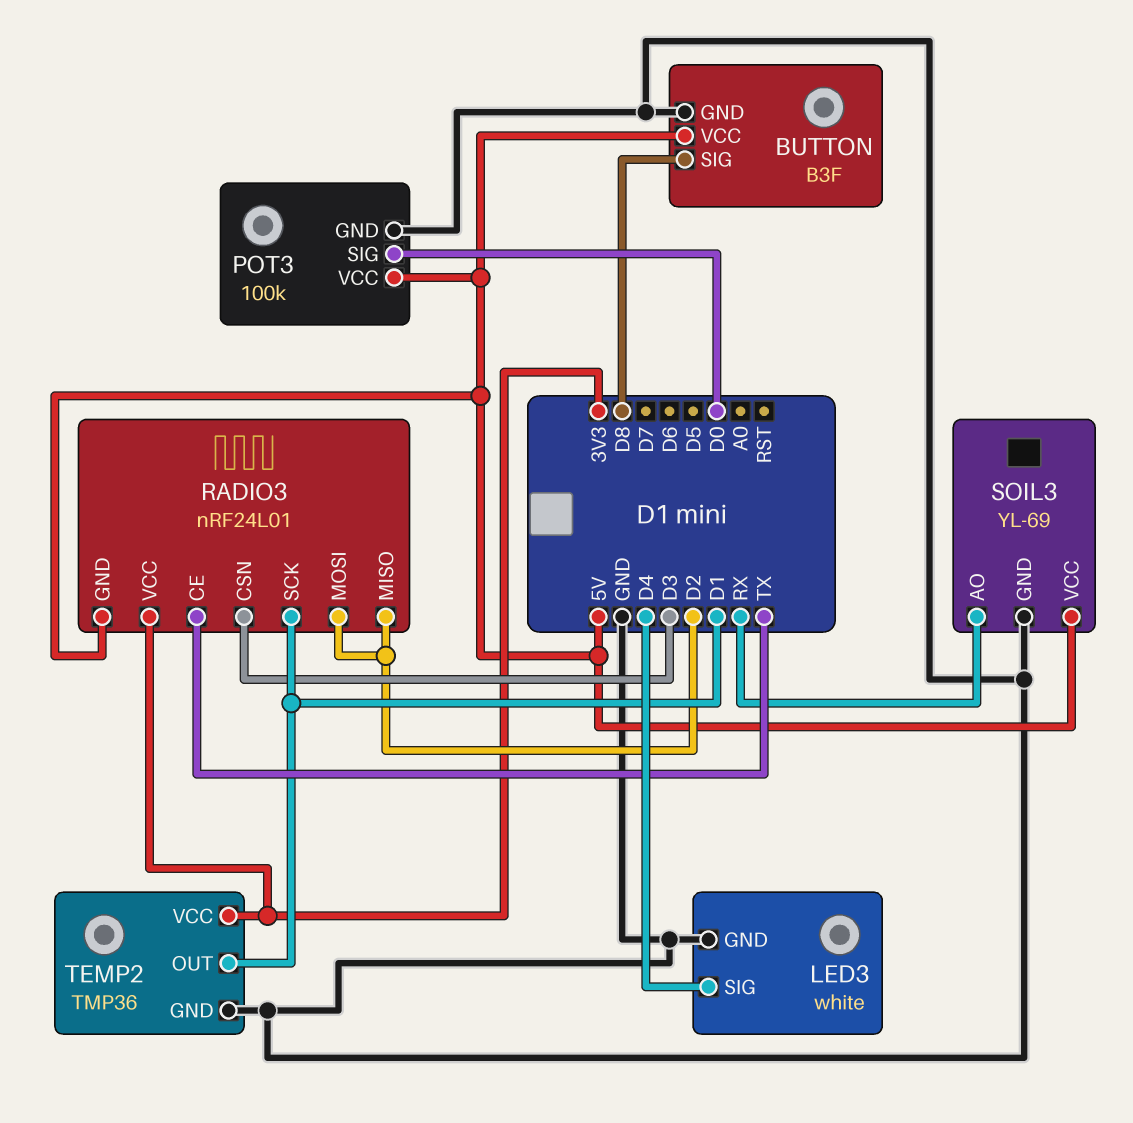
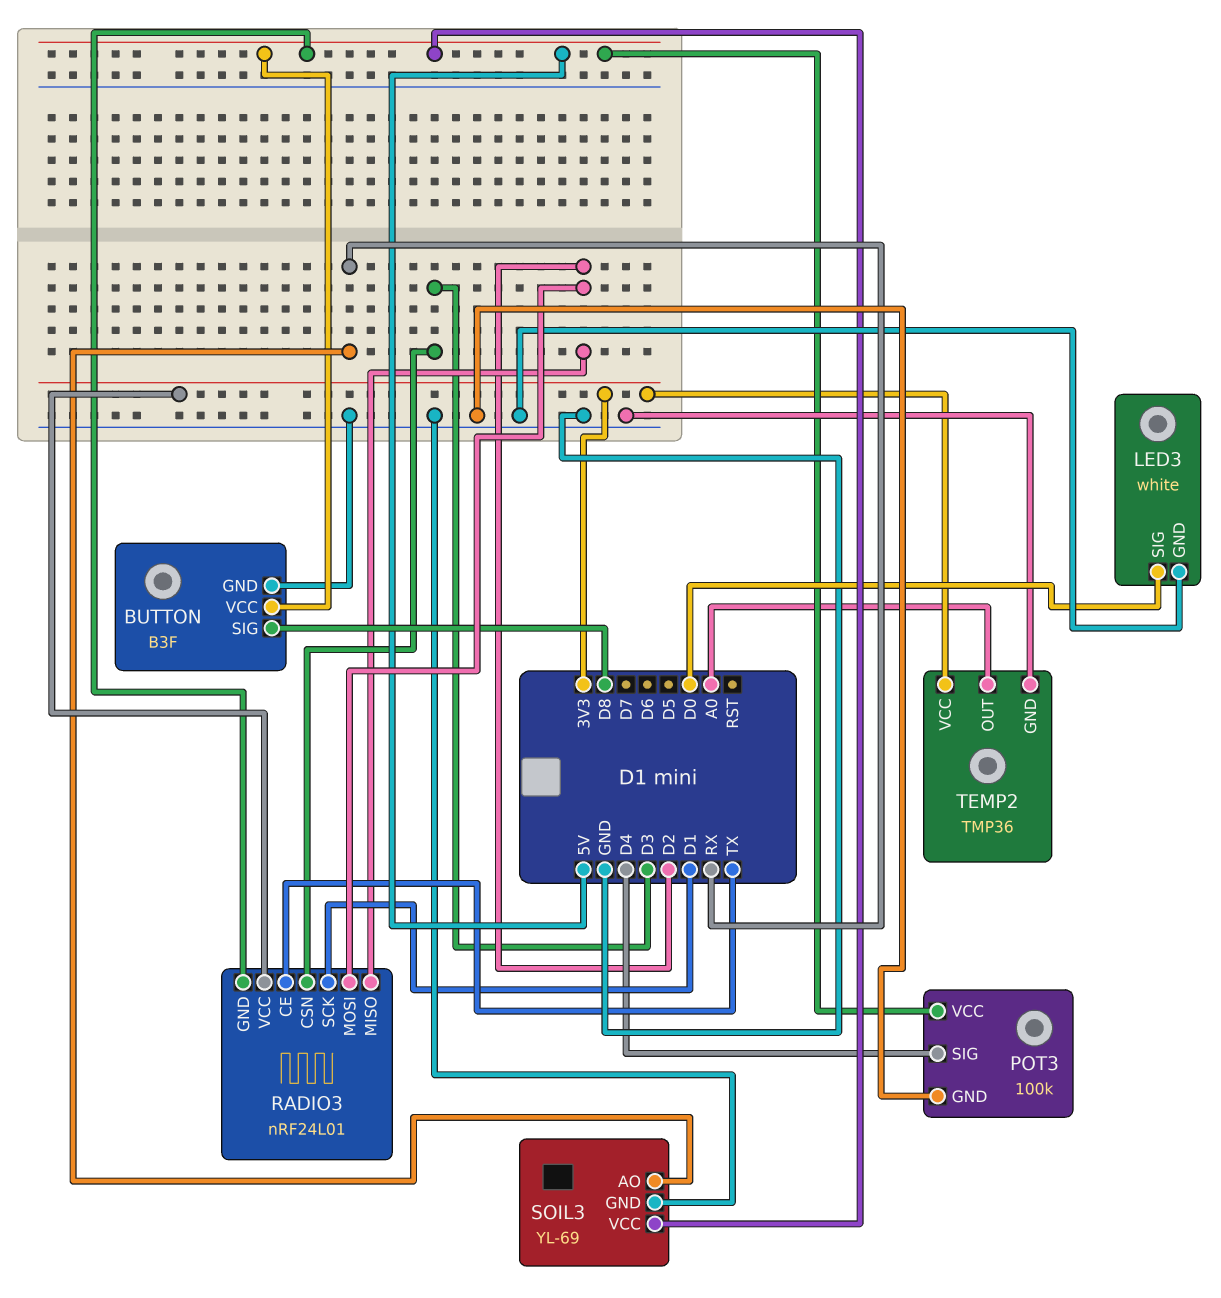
LED3 pin SIG: D4 -> D0
POT3 pin SIG: D0 -> D4
TEMP2 pin OUT: D1 -> A0

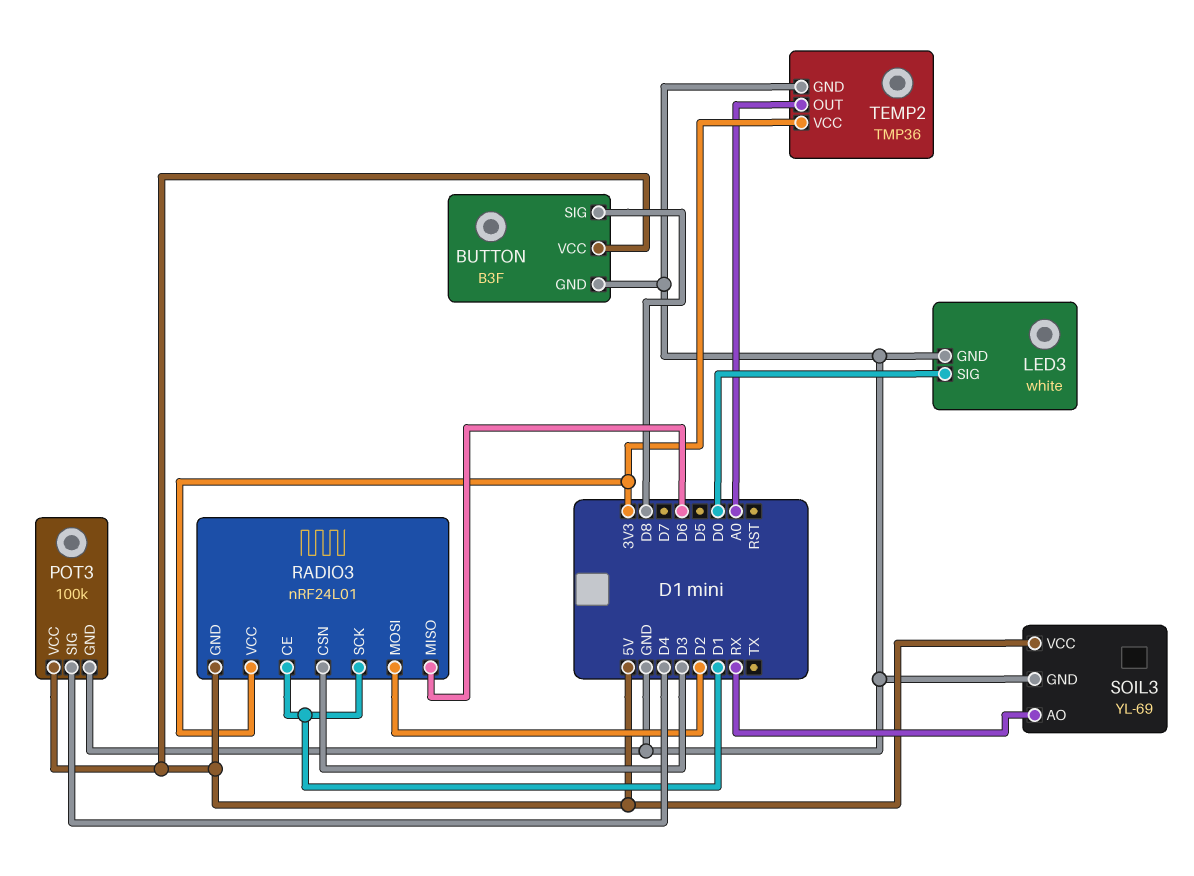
RADIO3 pin CE: TX -> D1
RADIO3 pin MISO: D2 -> D6

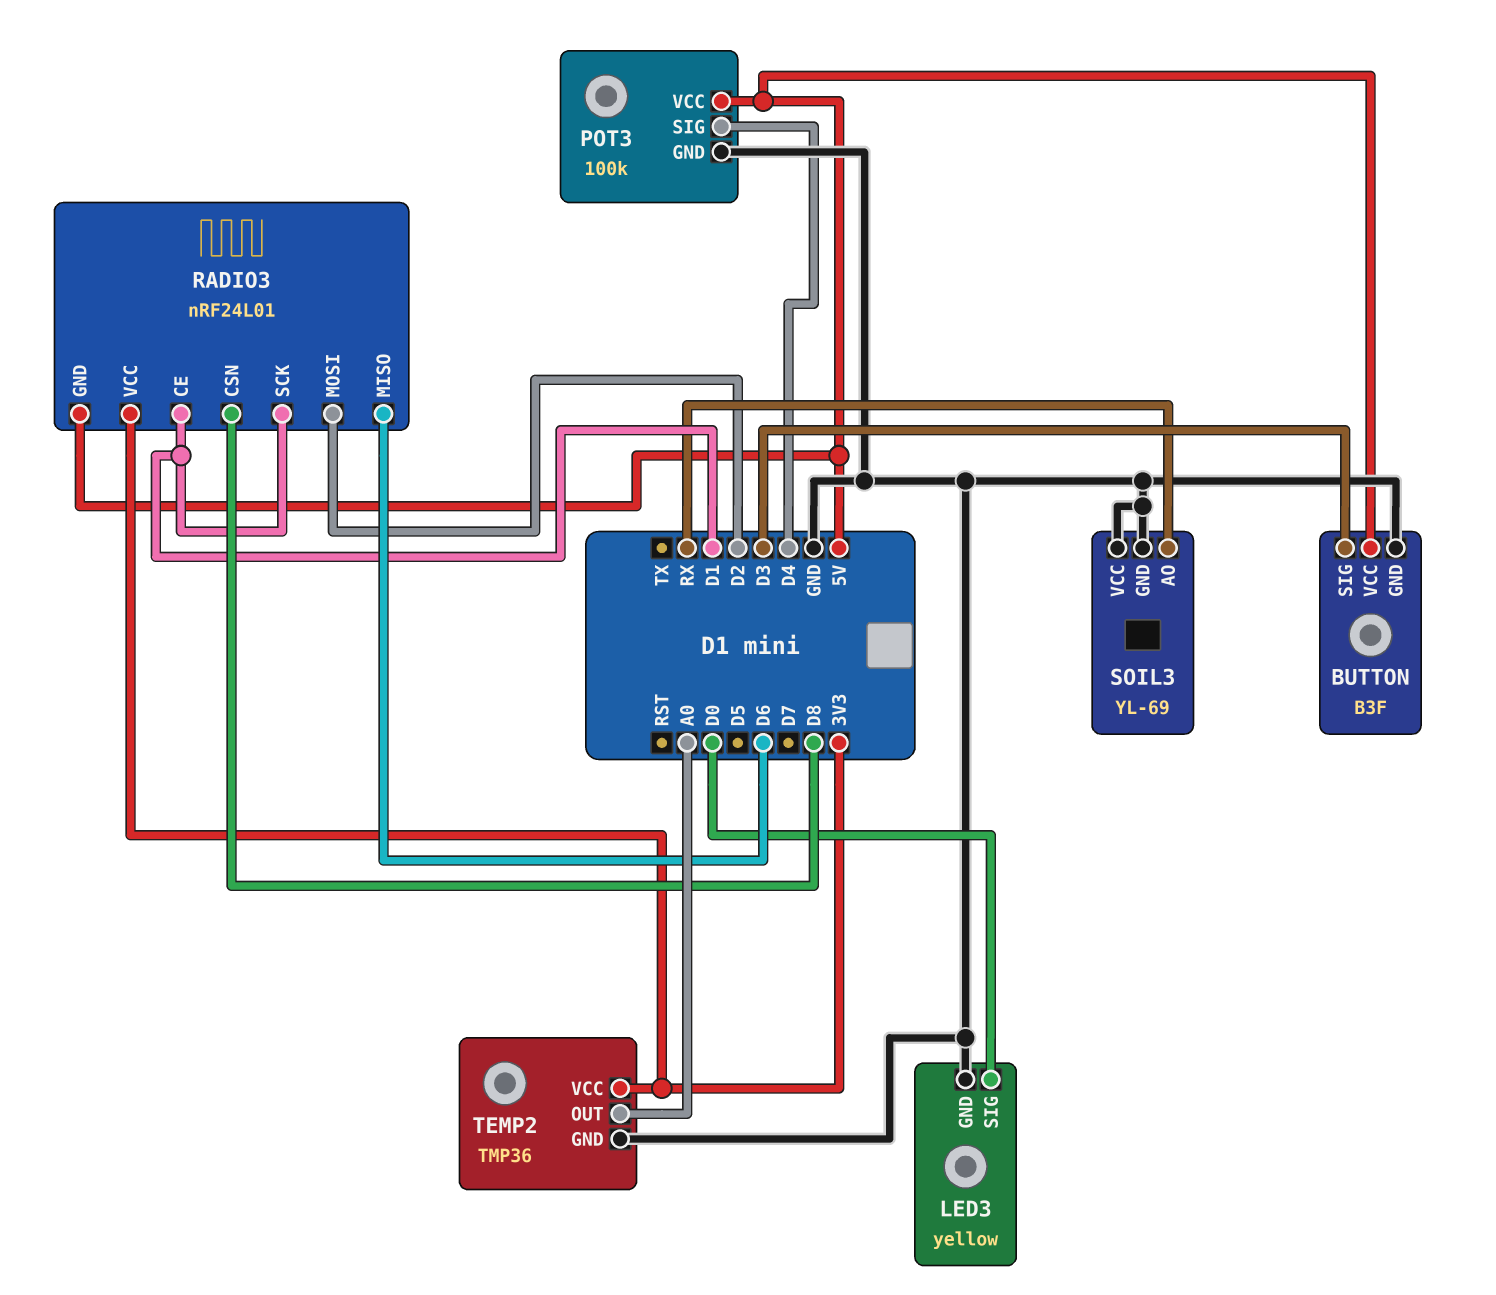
BUTTON pin SIG: D8 -> D3
LED3: white -> yellow
RADIO3 pin CSN: D3 -> D8
SOIL3 pin VCC: 5V -> GND

